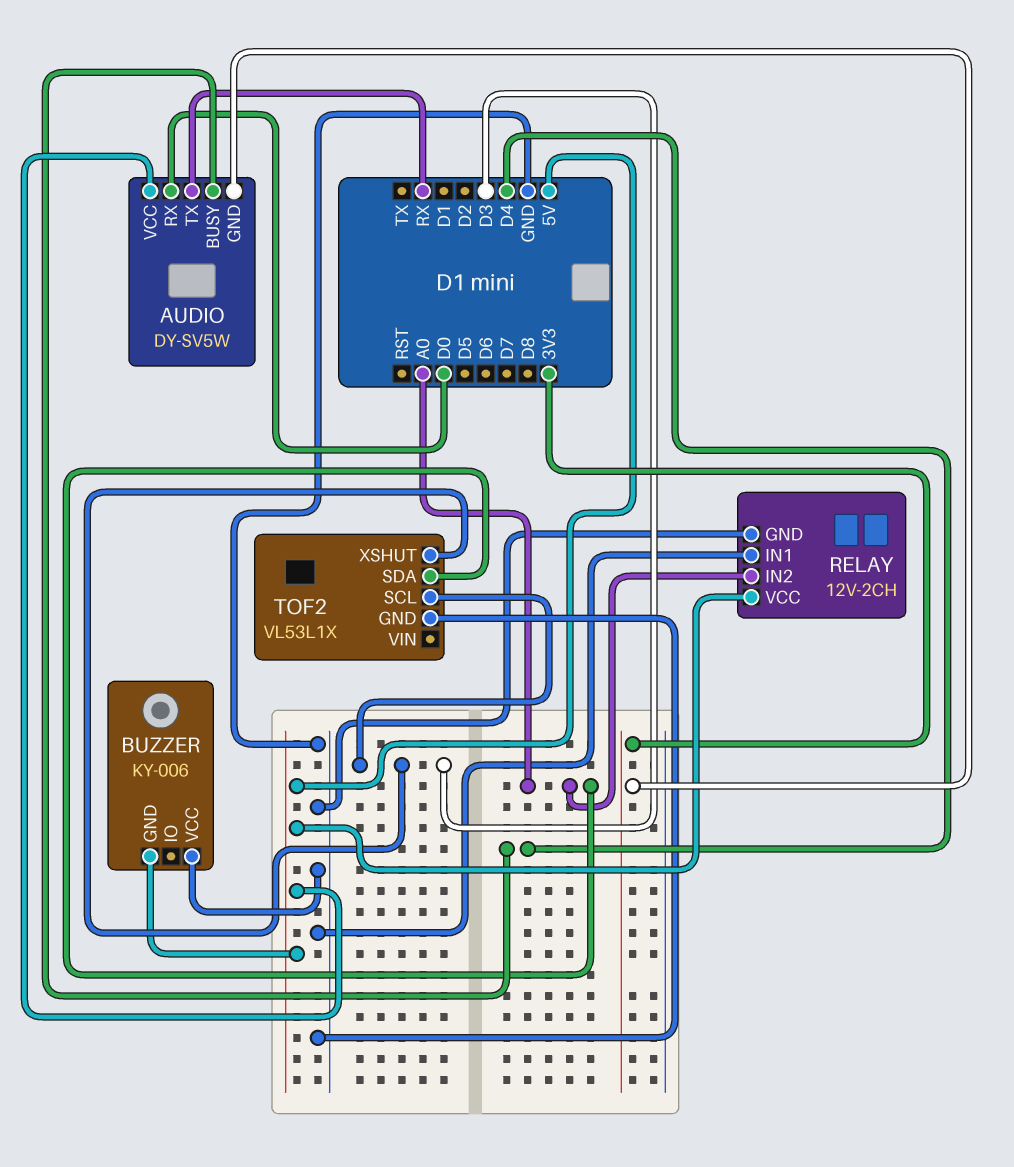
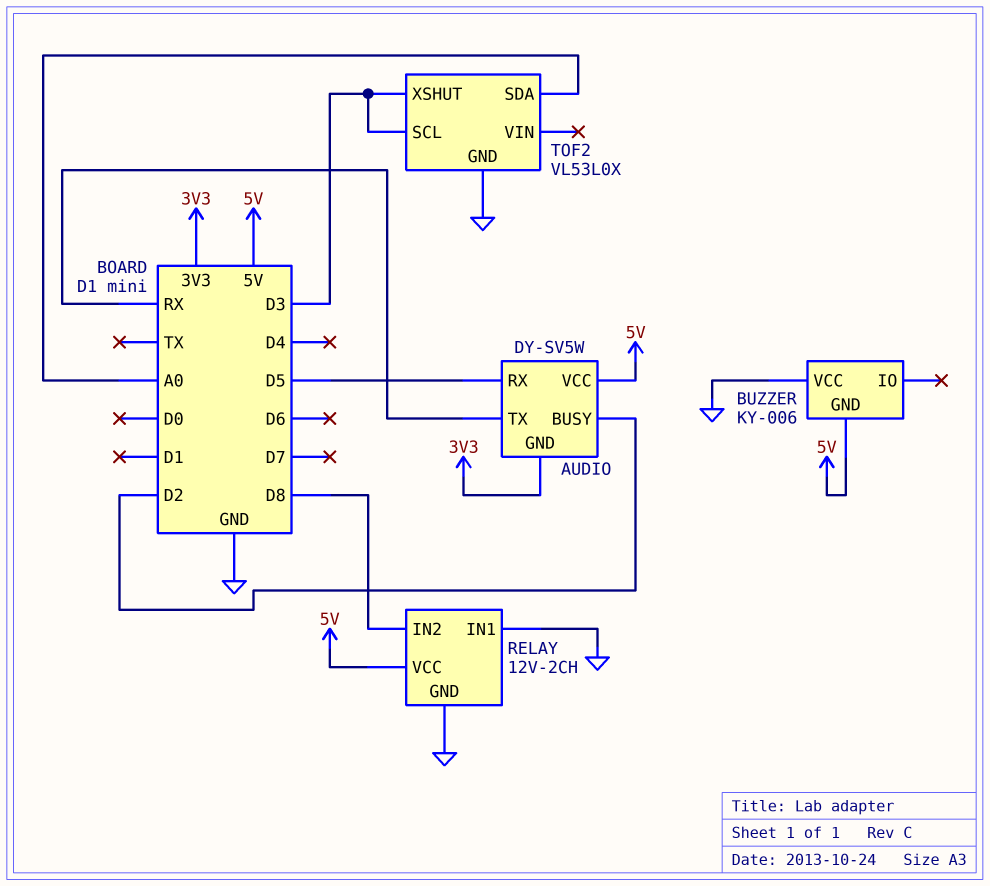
AUDIO pin BUSY: D4 -> D2
AUDIO pin RX: D0 -> D5
RELAY pin IN2: A0 -> D8
TOF2: VL53L1X -> VL53L0X

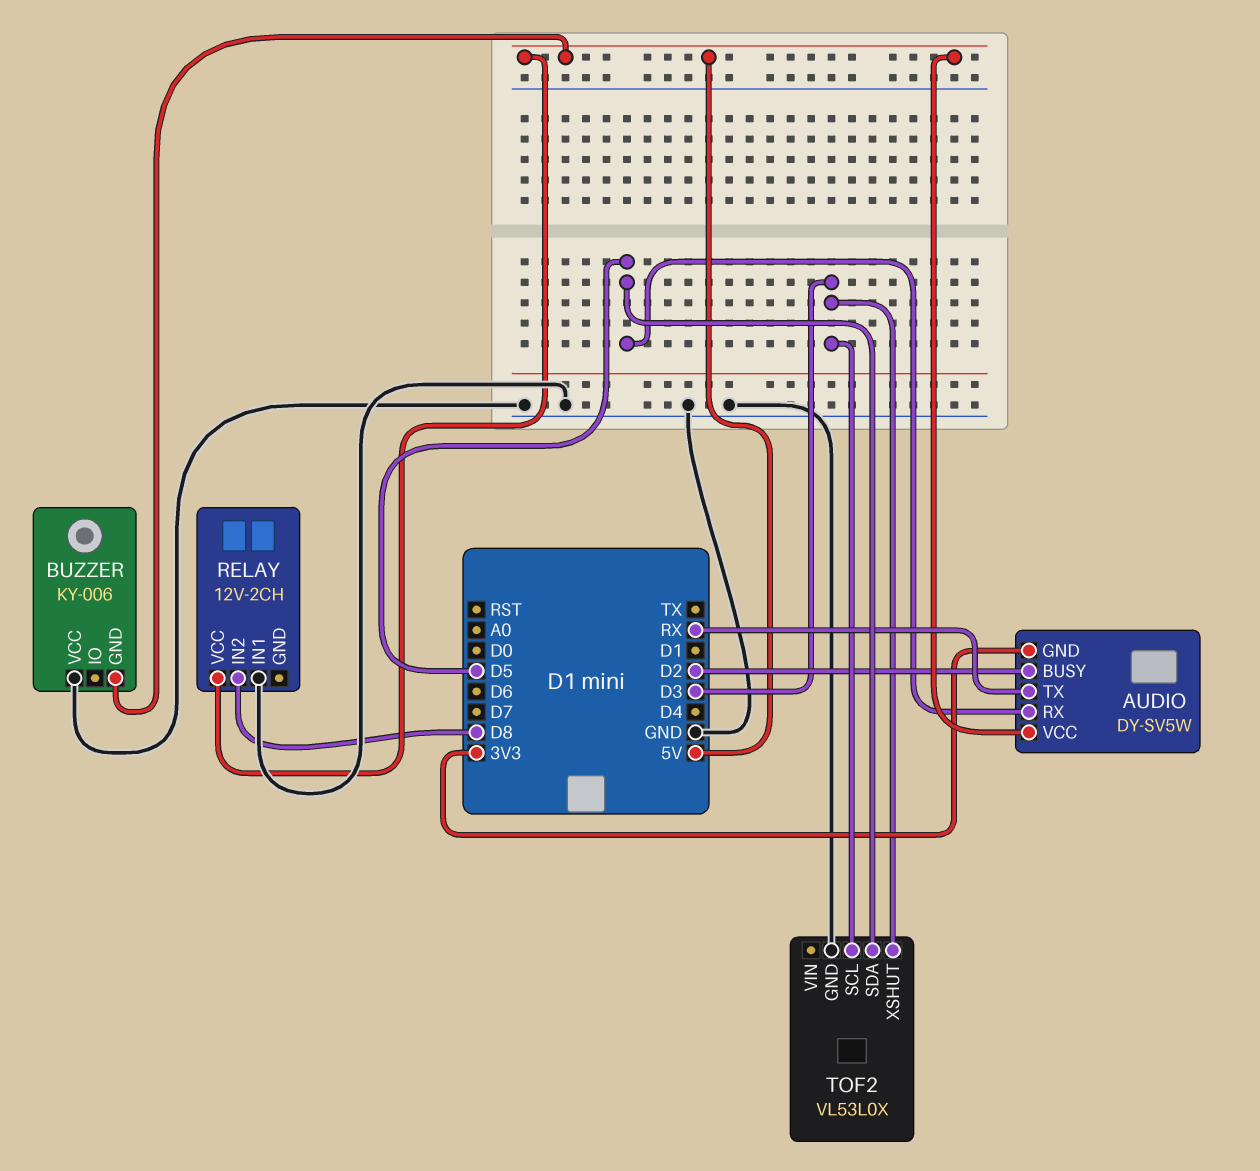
RELAY pin GND: GND -> none
TOF2 pin SDA: A0 -> D5

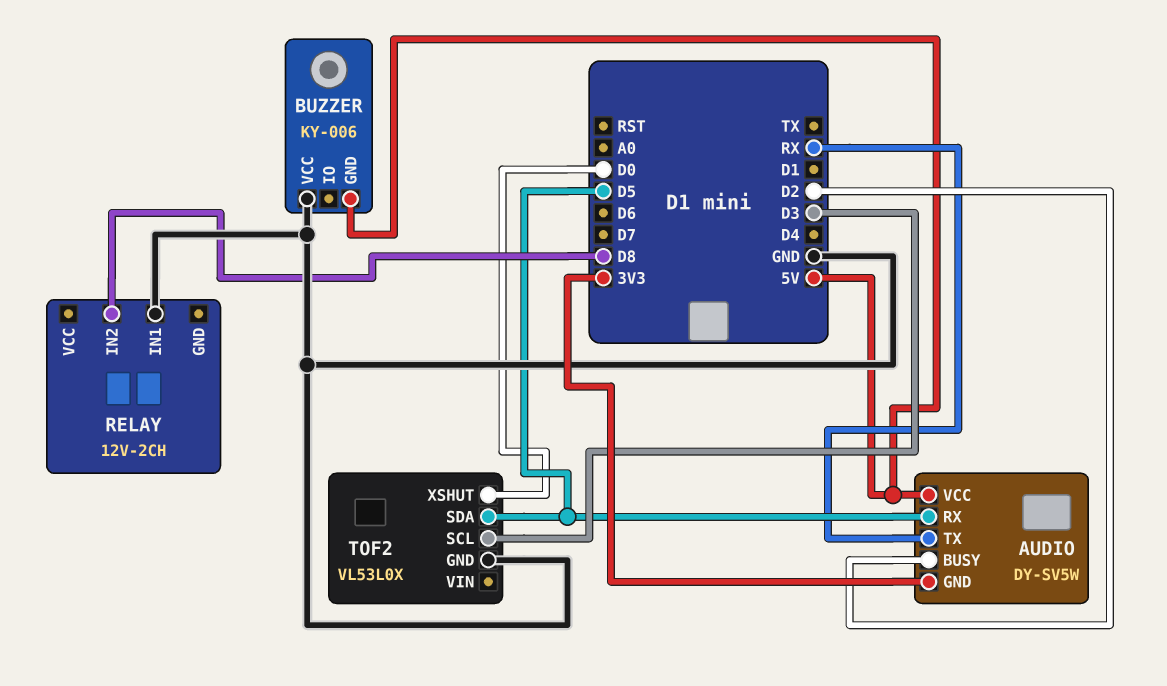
RELAY pin VCC: 5V -> none
TOF2 pin XSHUT: D3 -> D0

